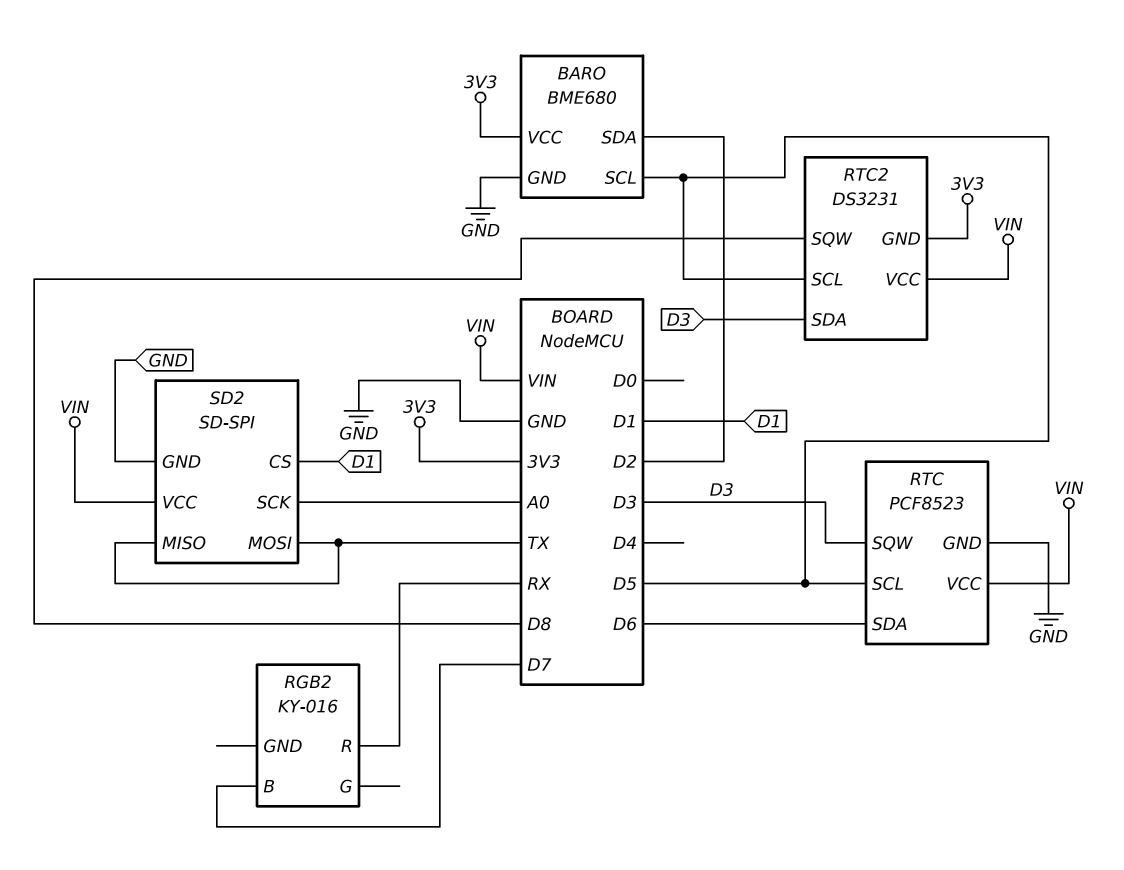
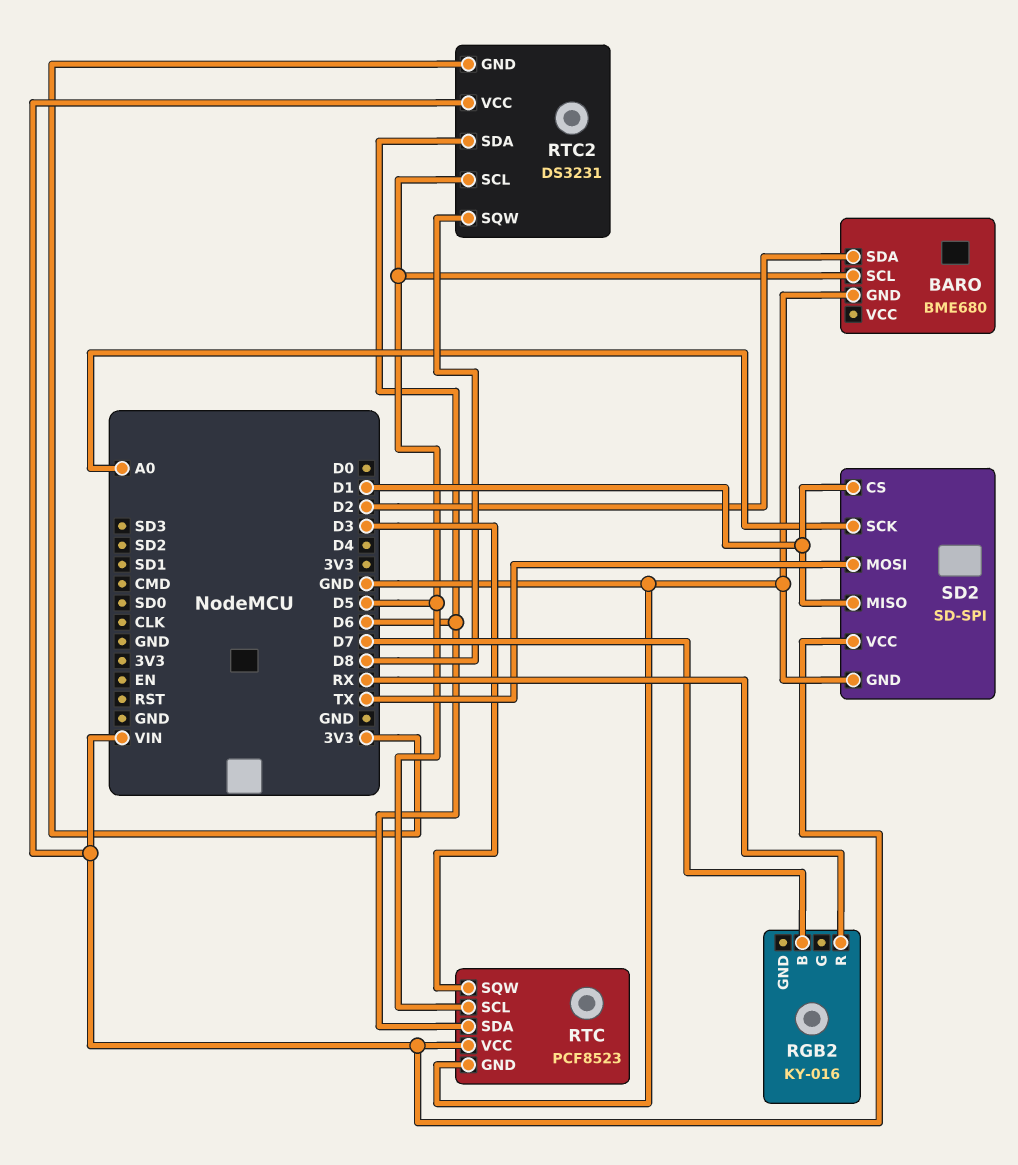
BARO pin VCC: 3V3 -> none
RTC2 pin SDA: D3 -> D6
SD2 pin MISO: TX -> D1

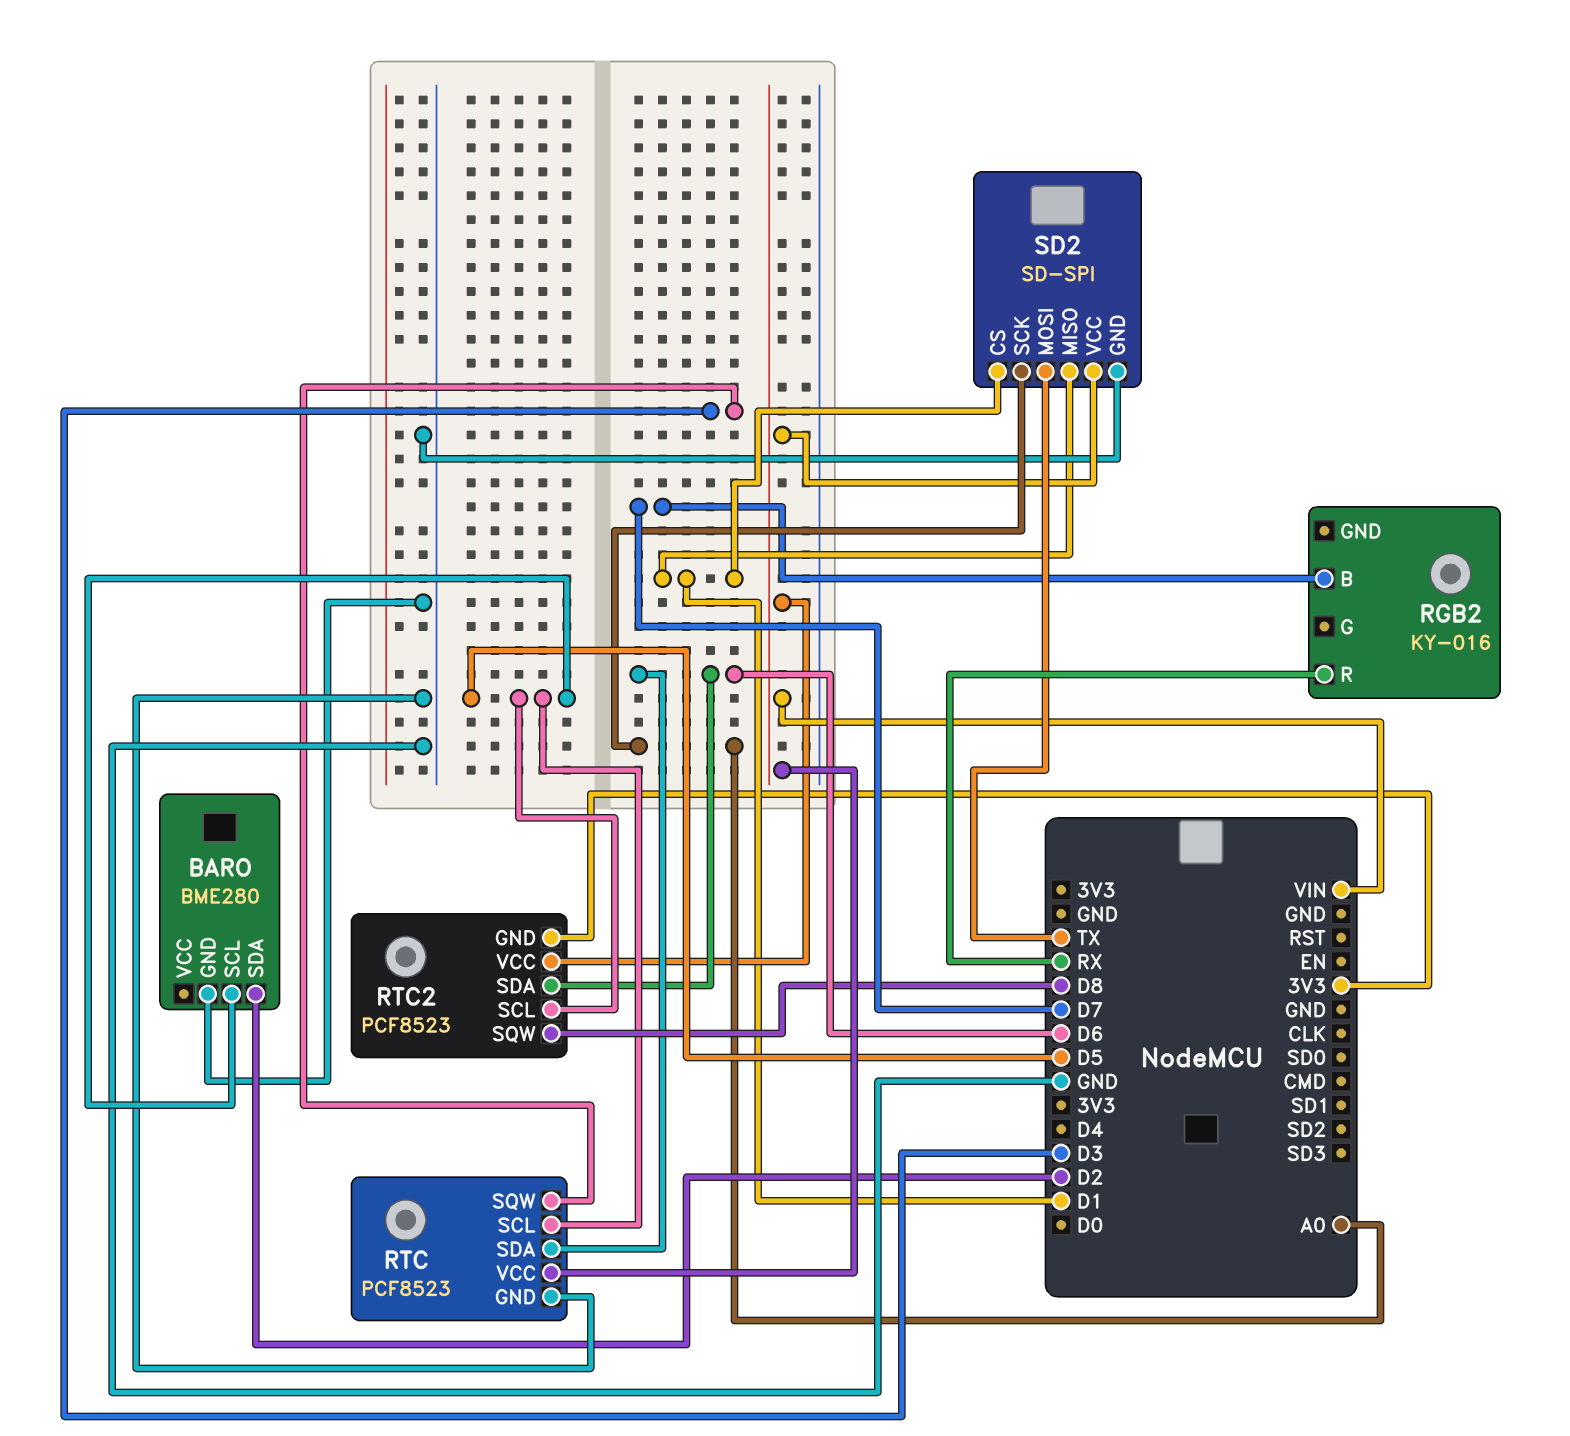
BARO: BME680 -> BME280
RTC2: DS3231 -> PCF8523

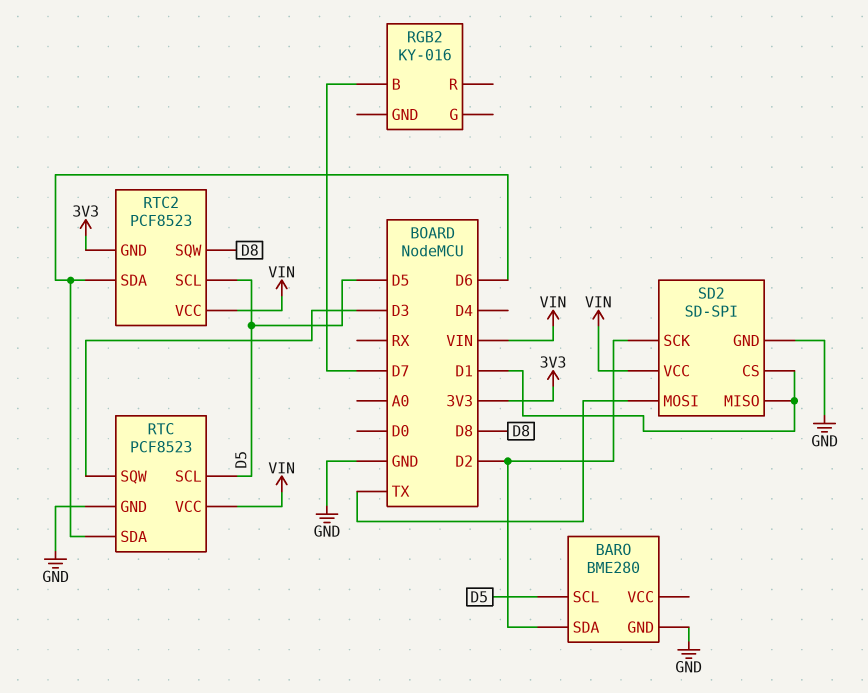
RGB2 pin R: RX -> none
SD2 pin SCK: A0 -> D2

